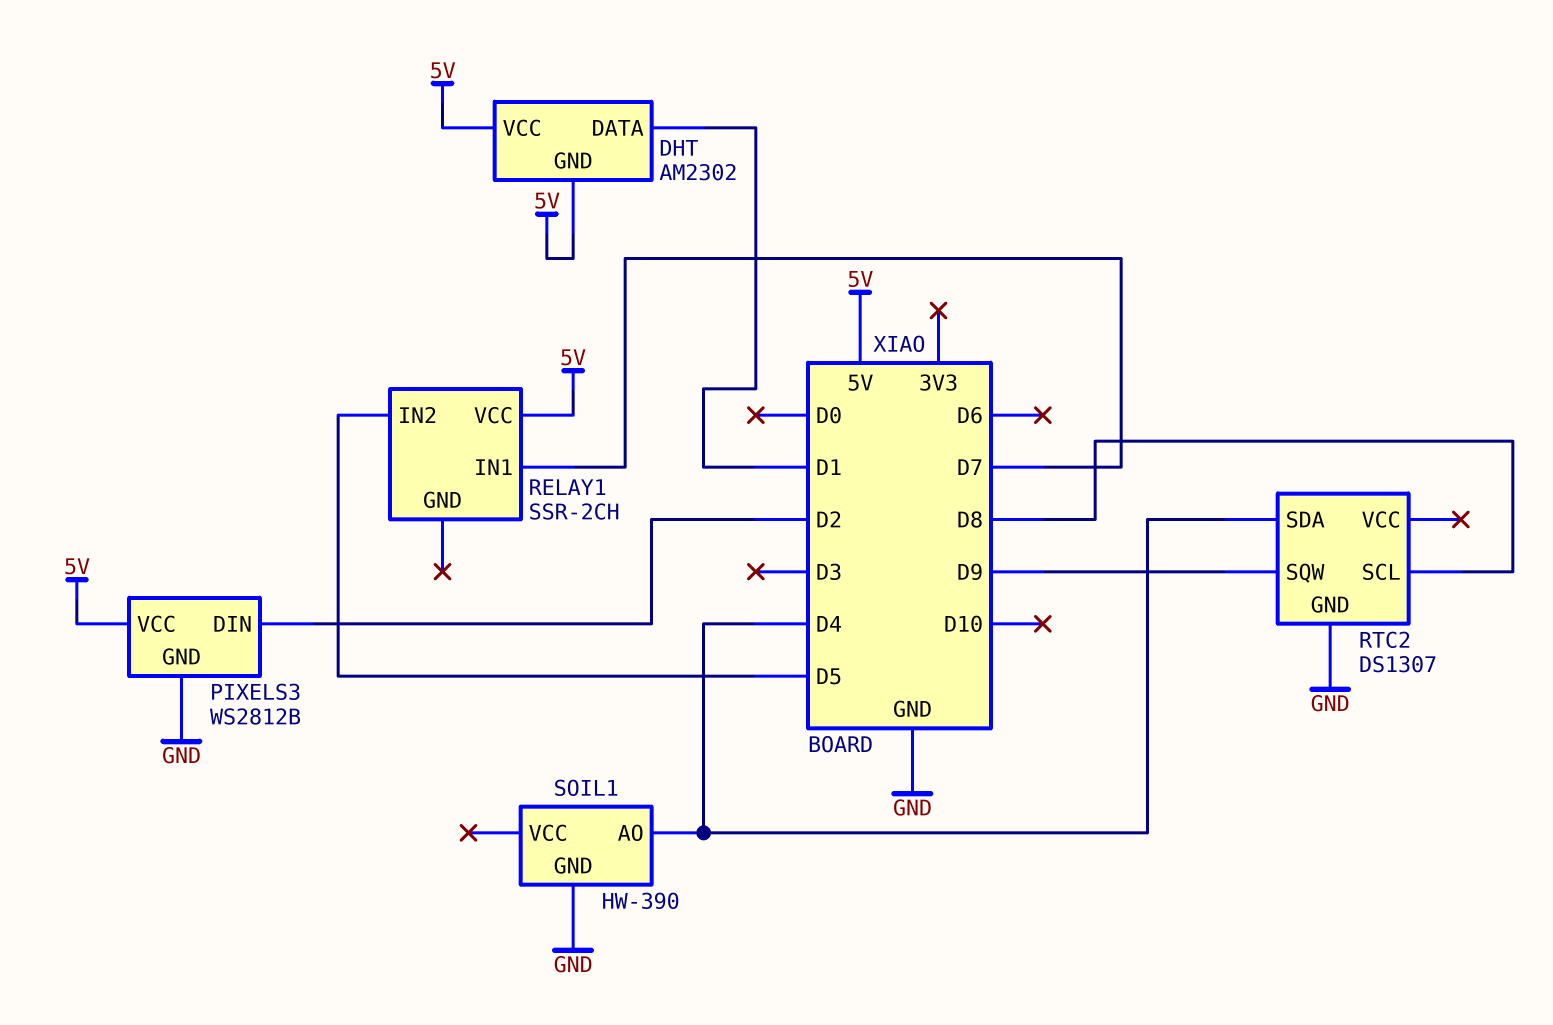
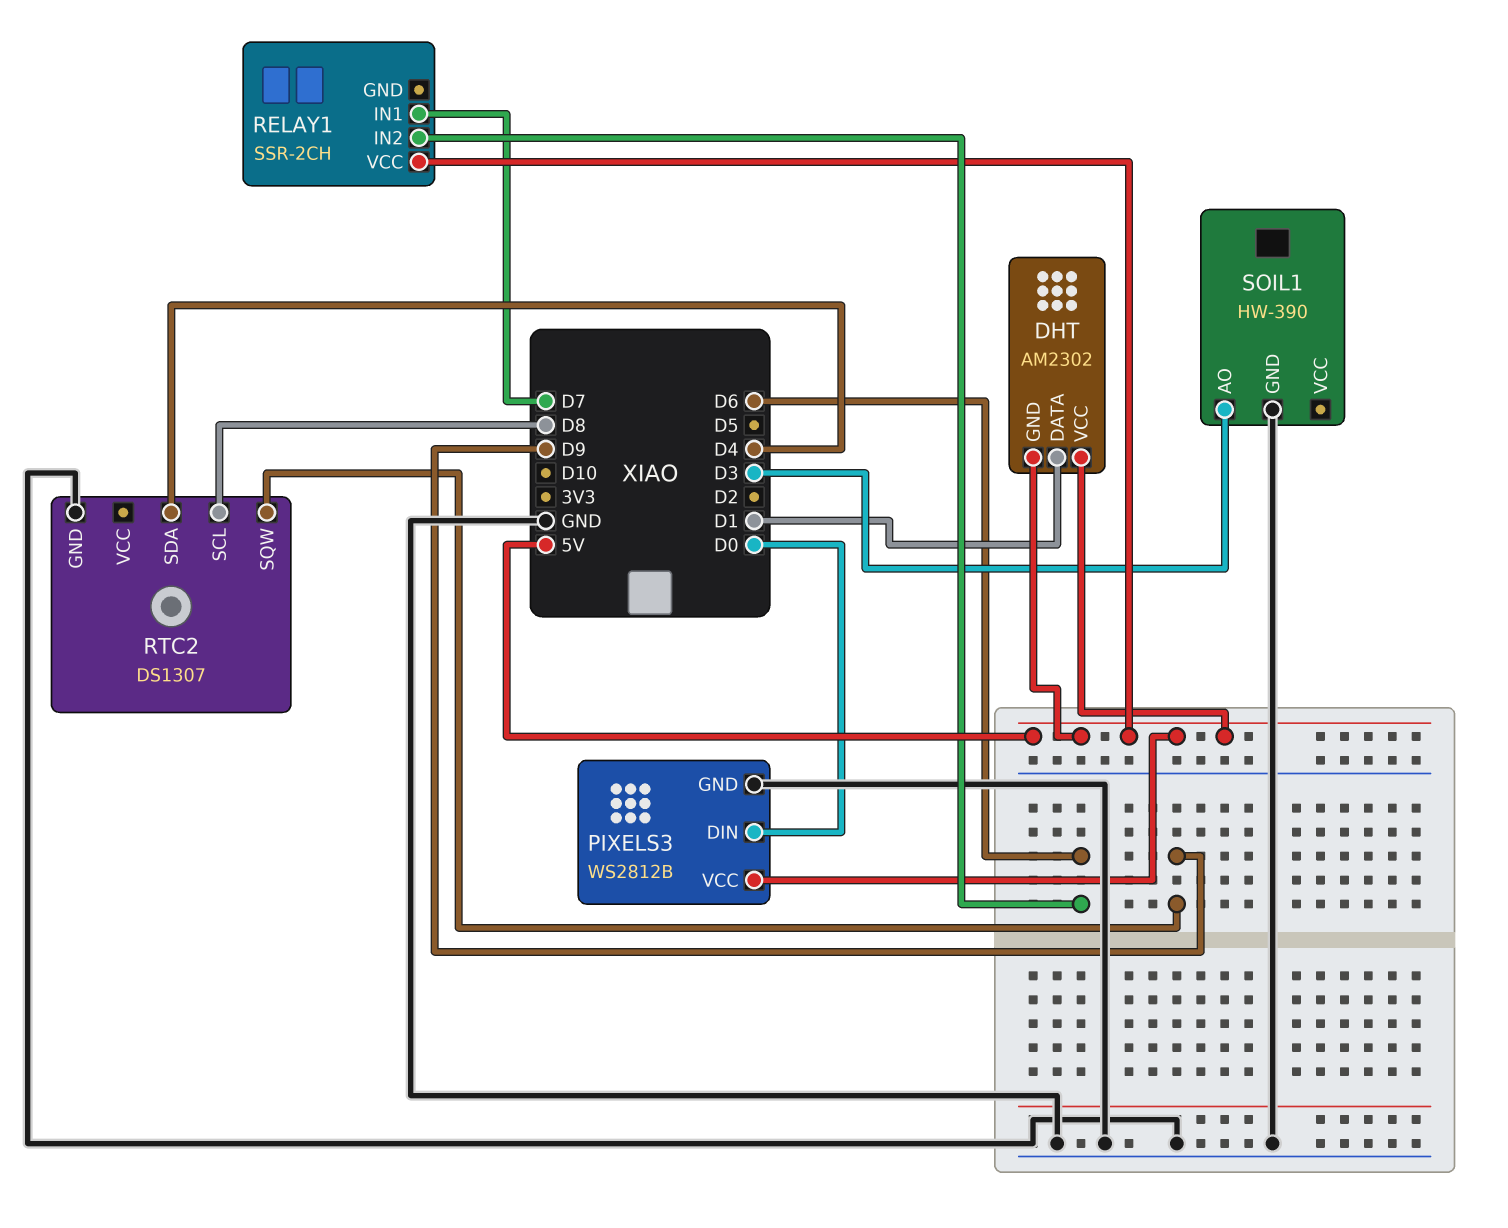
PIXELS3 pin DIN: D2 -> D0
RELAY1 pin IN2: D5 -> D6
SOIL1 pin AO: D4 -> D3

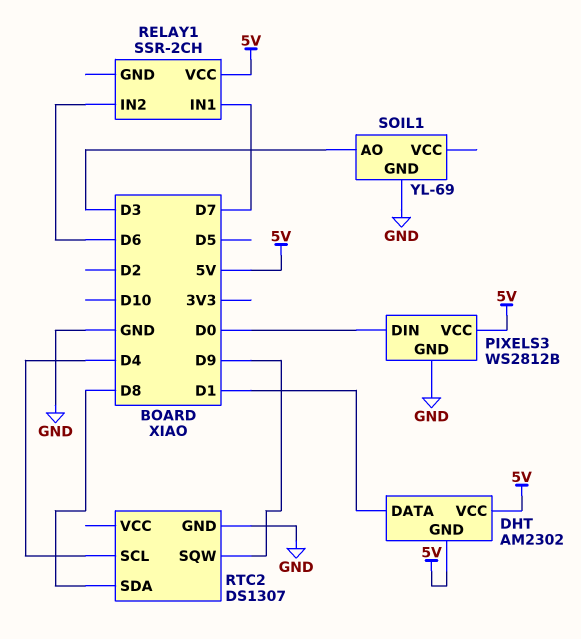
RTC2 pin SCL: D8 -> D4
RTC2 pin SDA: D4 -> D8
SOIL1: HW-390 -> YL-69

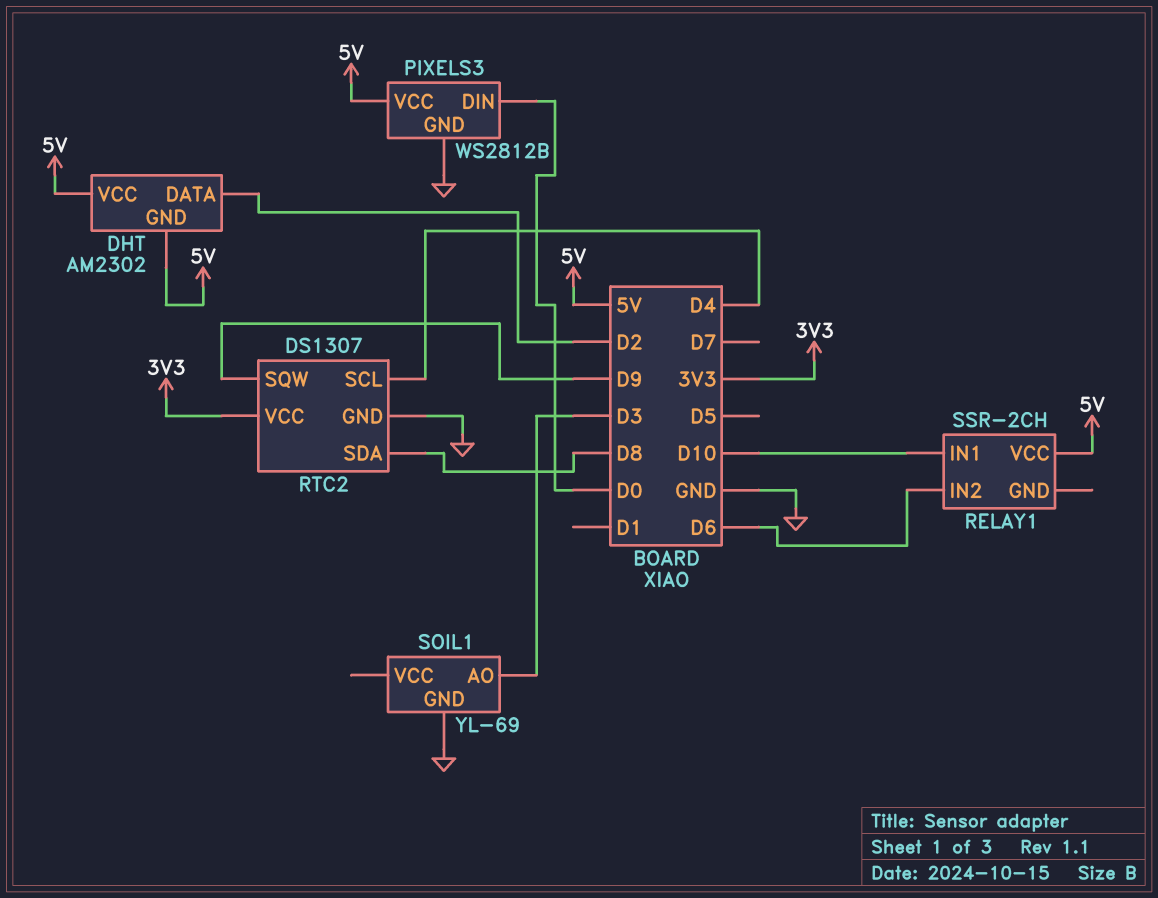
DHT pin DATA: D1 -> D2
RELAY1 pin IN1: D7 -> D10
RTC2 pin VCC: none -> 3V3

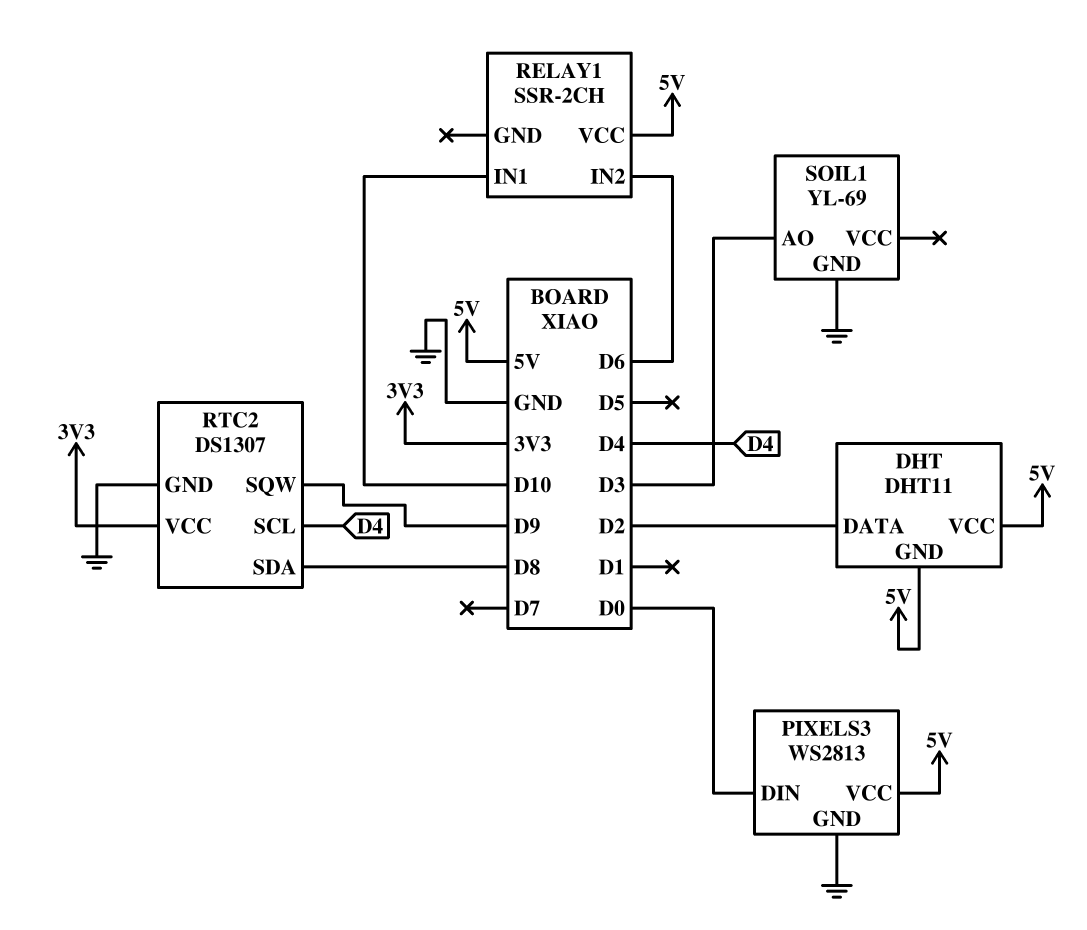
DHT: AM2302 -> DHT11
PIXELS3: WS2812B -> WS2813

